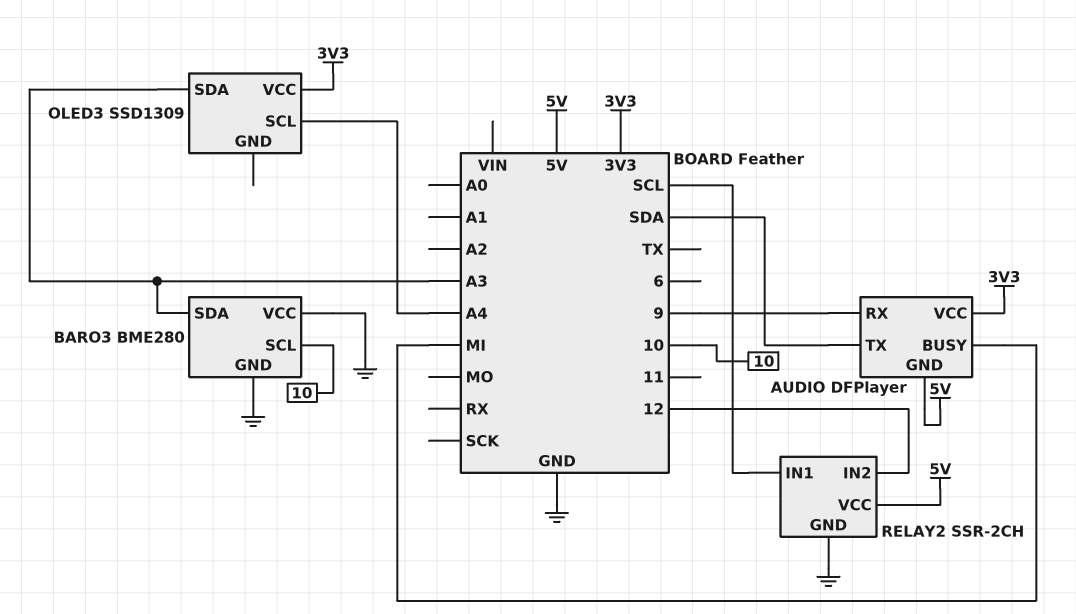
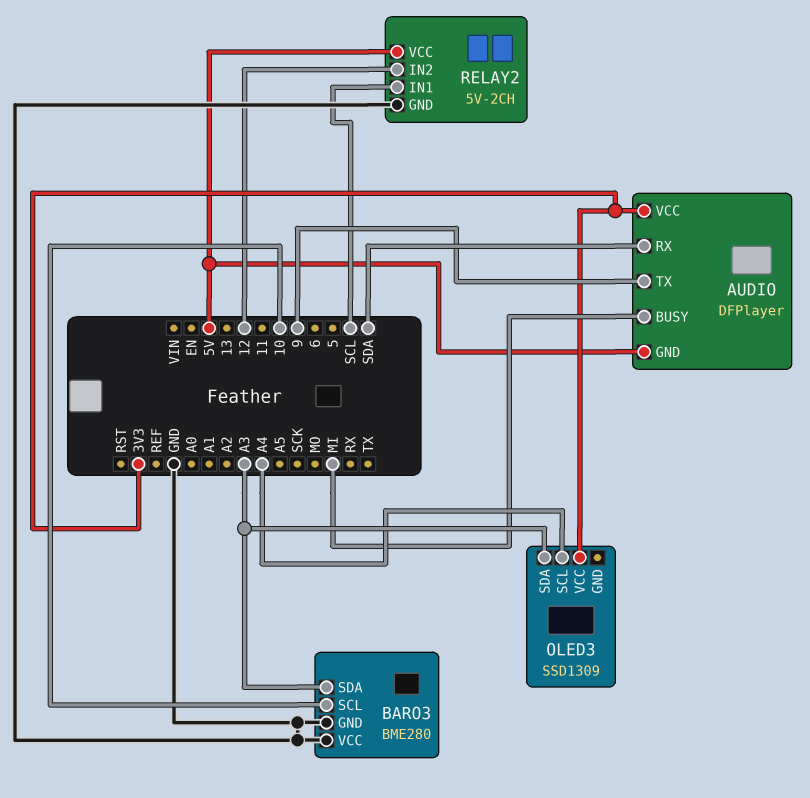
AUDIO pin RX: 9 -> SDA
AUDIO pin TX: SDA -> 9
RELAY2: SSR-2CH -> 5V-2CH

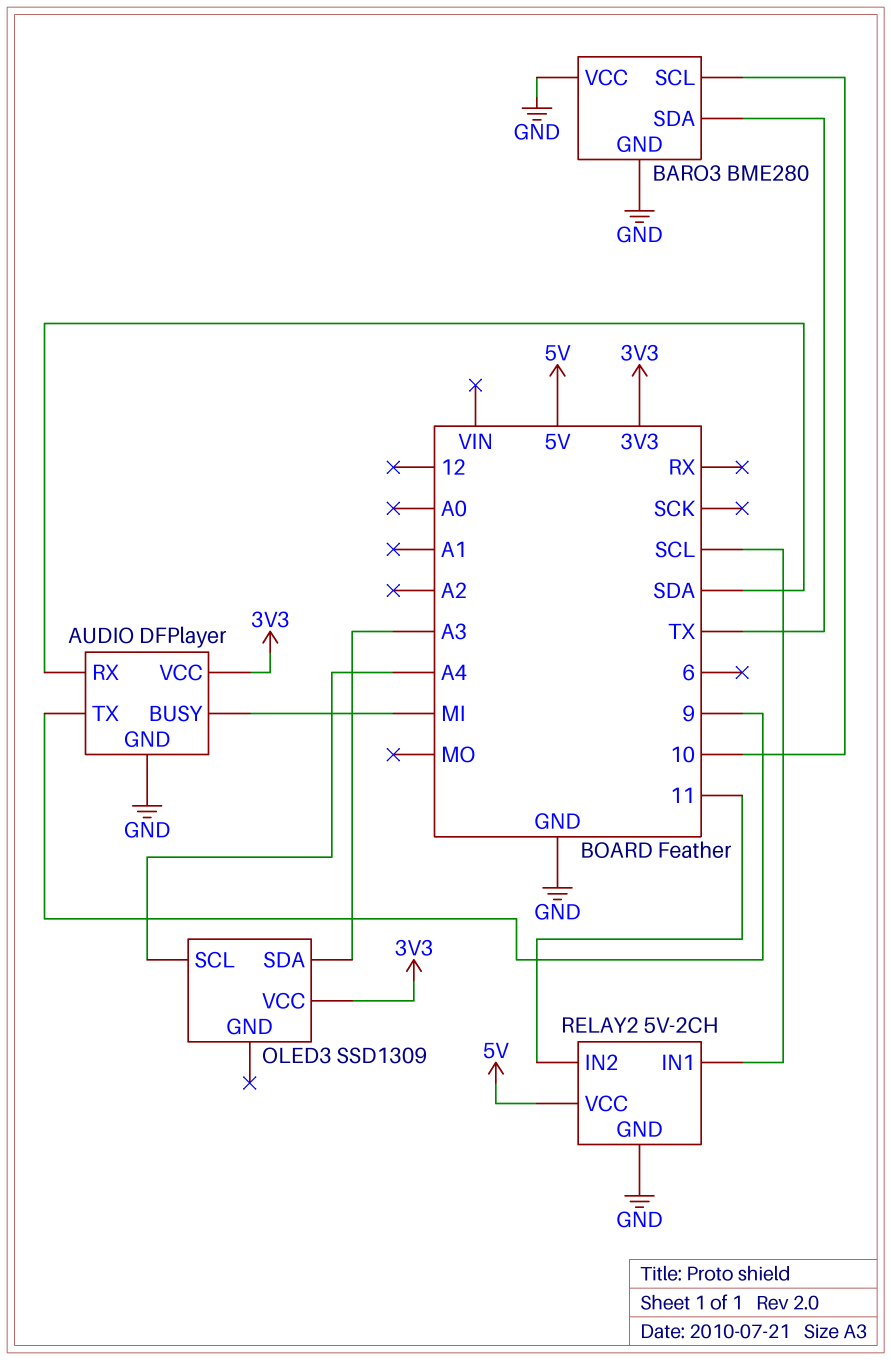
AUDIO pin GND: 5V -> GND
BARO3 pin SDA: A3 -> TX
RELAY2 pin IN2: 12 -> 11

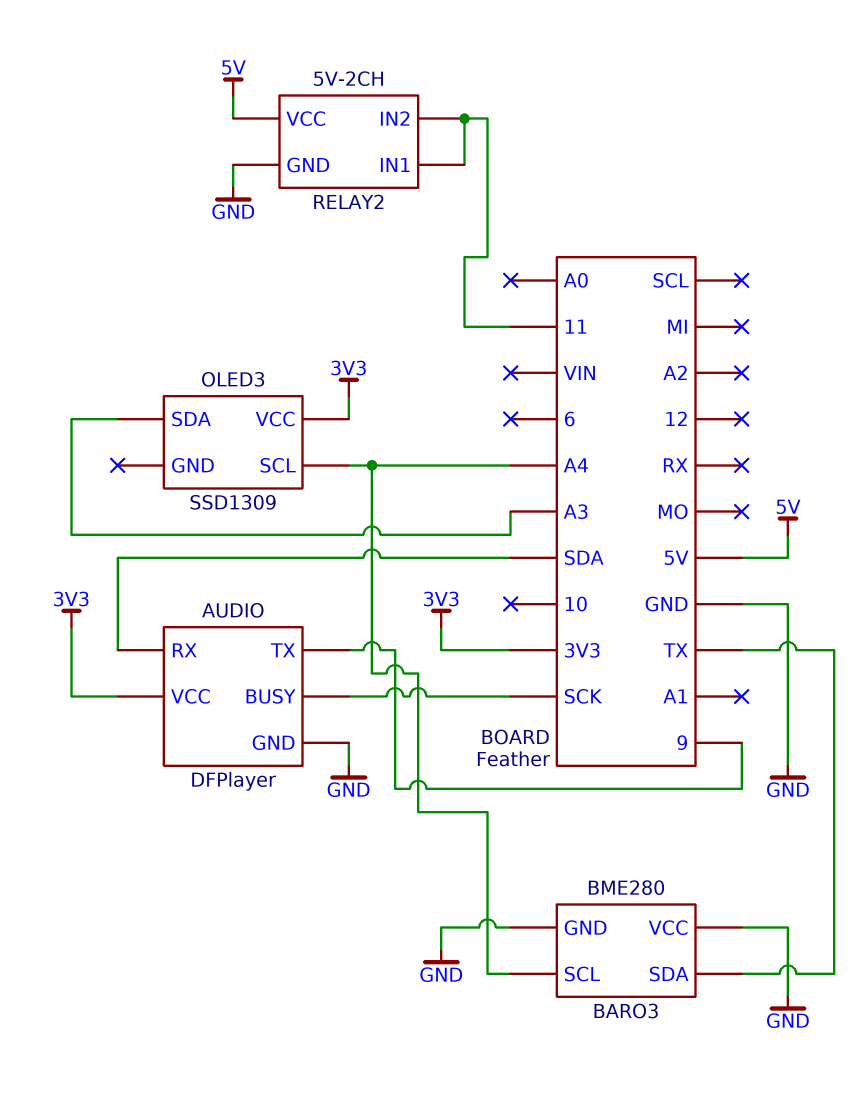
AUDIO pin BUSY: MI -> SCK
BARO3 pin SCL: 10 -> A4
RELAY2 pin IN1: SCL -> 11

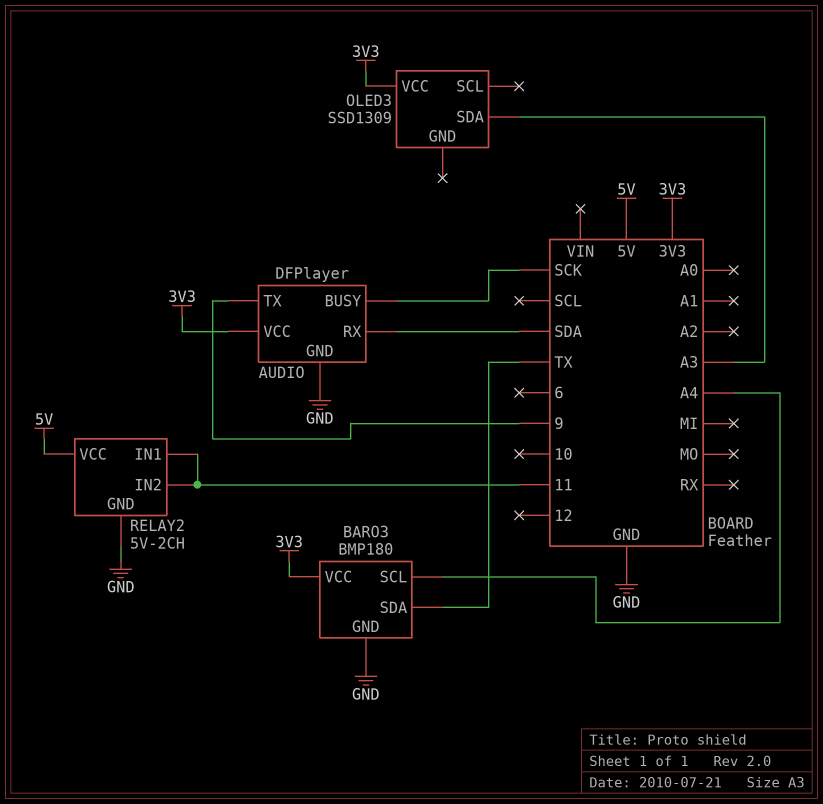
BARO3: BME280 -> BMP180
BARO3 pin VCC: GND -> 3V3
OLED3 pin SCL: A4 -> none

